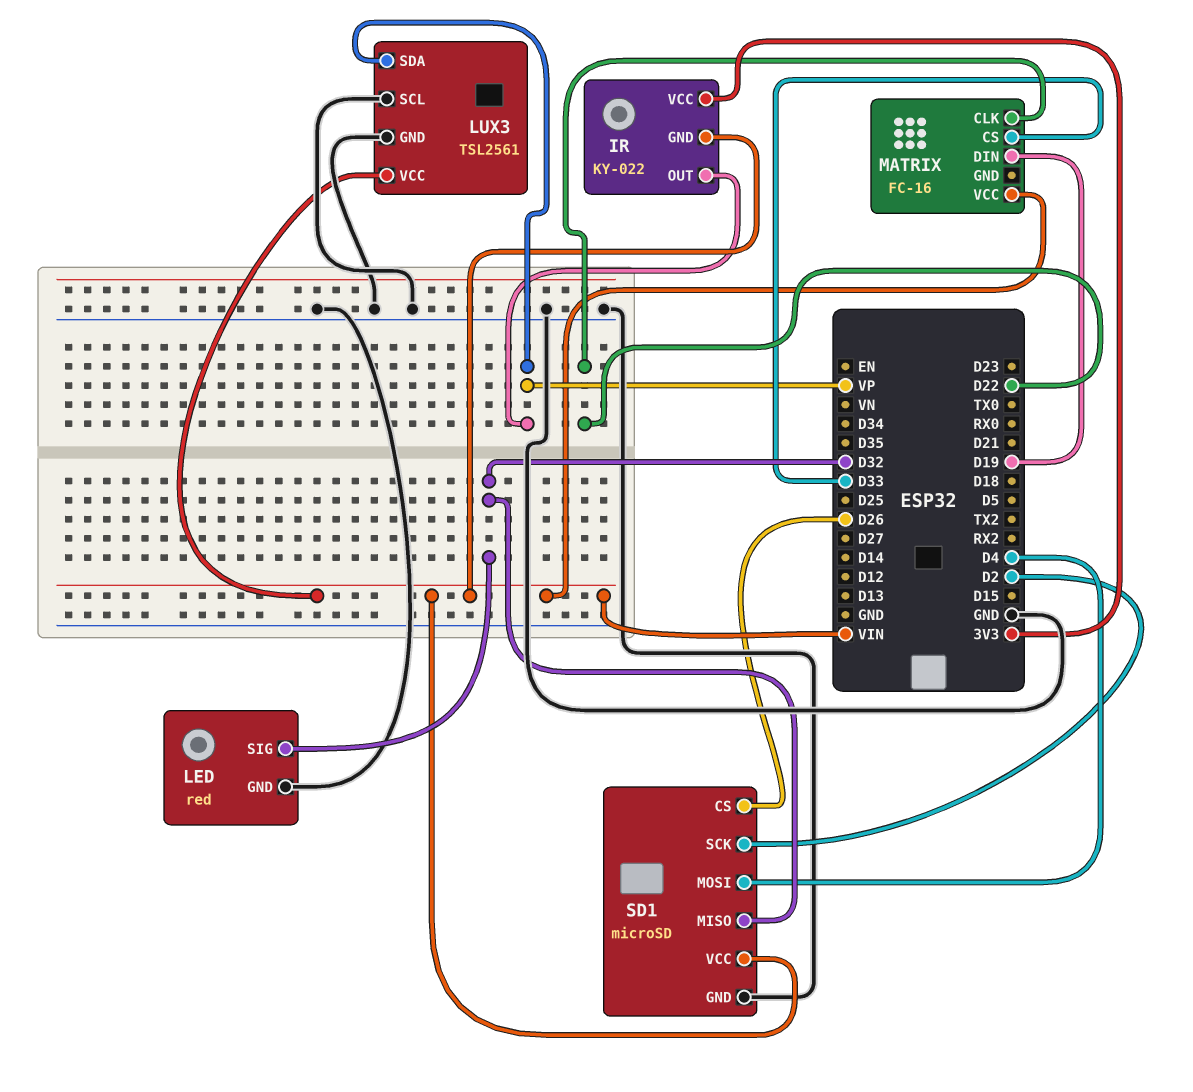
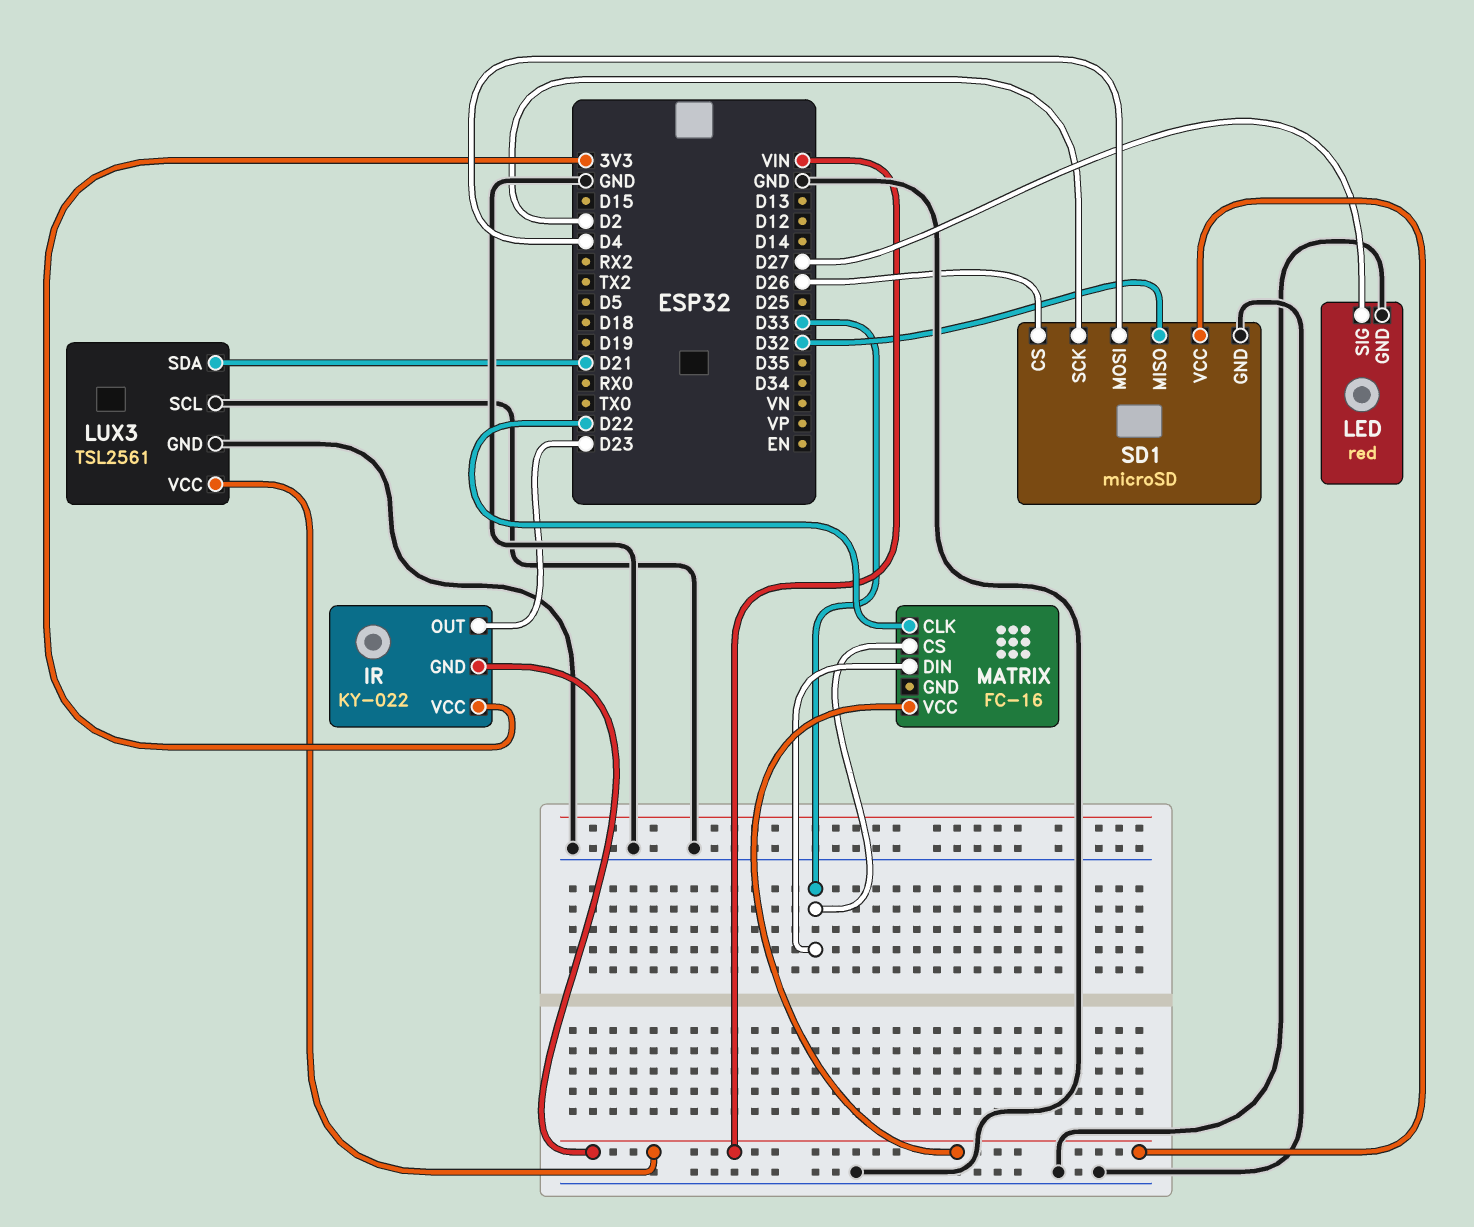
IR pin OUT: VP -> D23
LED pin SIG: D32 -> D27
LUX3 pin SDA: VP -> D21
MATRIX pin DIN: D19 -> D33

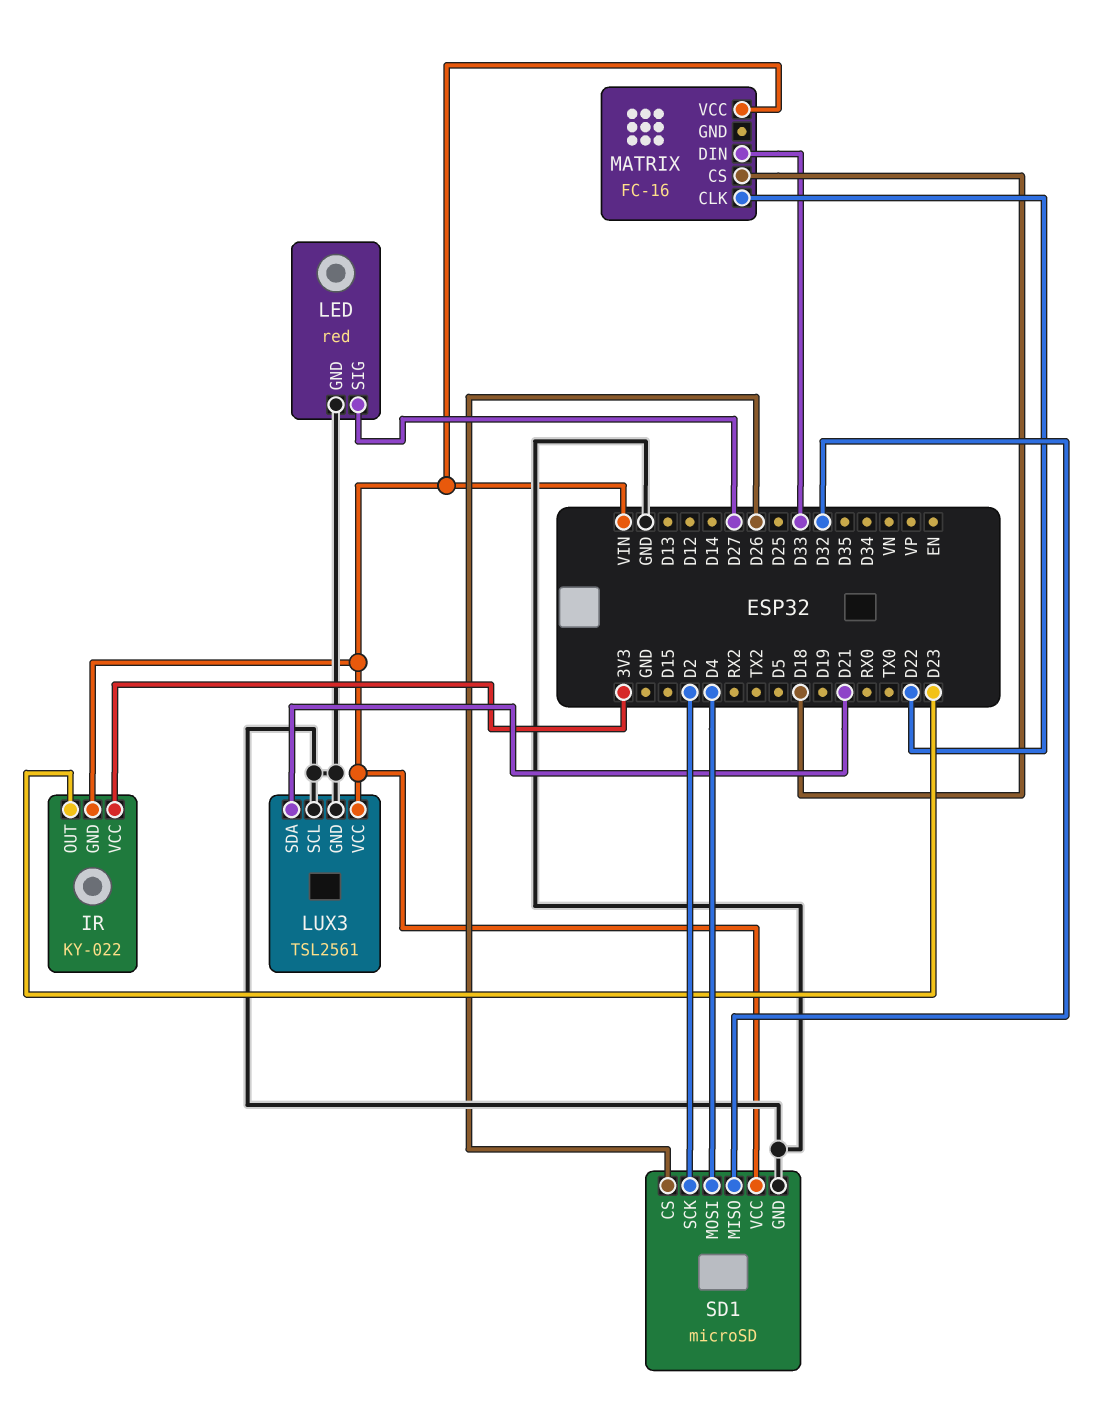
MATRIX pin CS: D33 -> D18

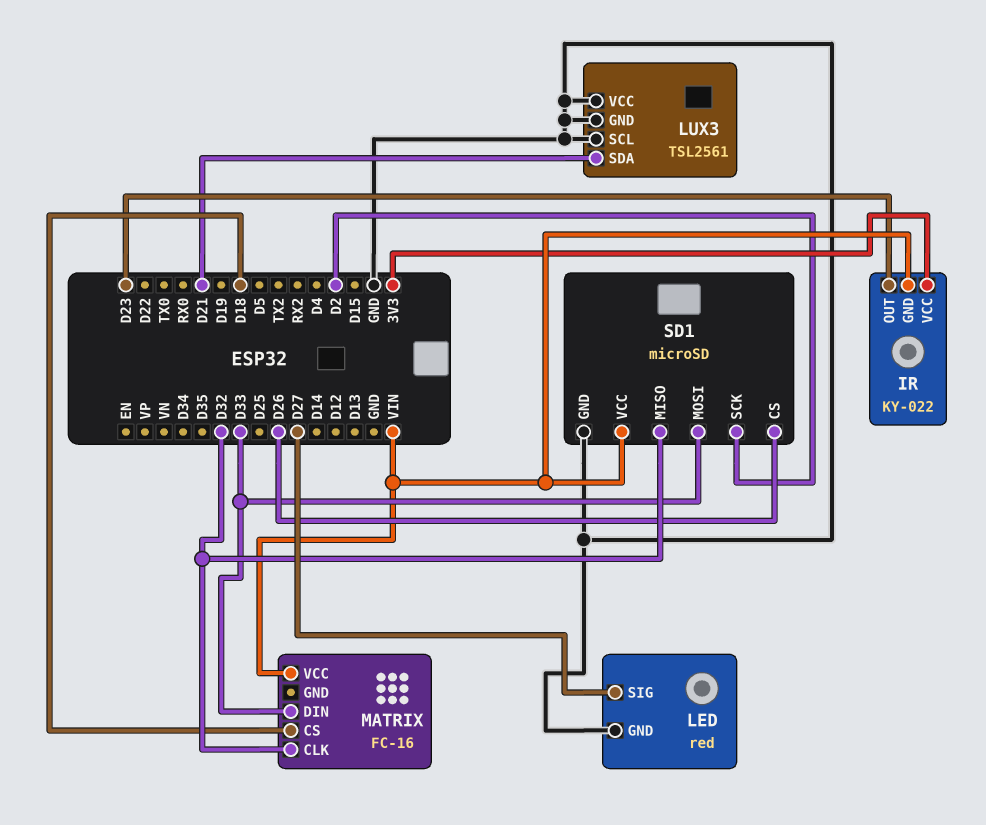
LUX3 pin VCC: VIN -> GND
MATRIX pin CLK: D22 -> D32
SD1 pin MOSI: D4 -> D33

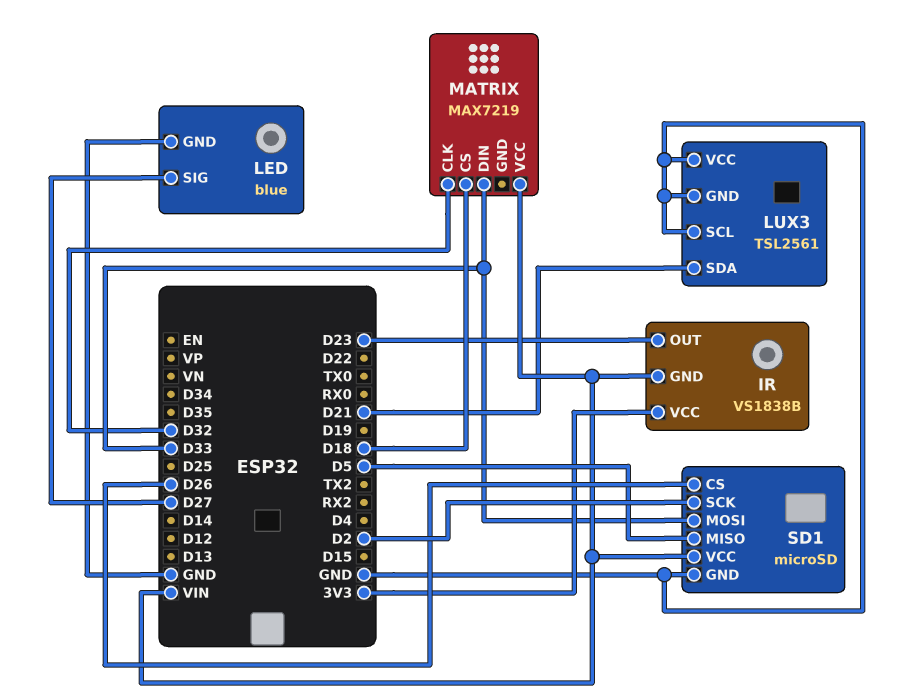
IR: KY-022 -> VS1838B
LED: red -> blue
MATRIX: FC-16 -> MAX7219
SD1 pin MISO: D32 -> D5

